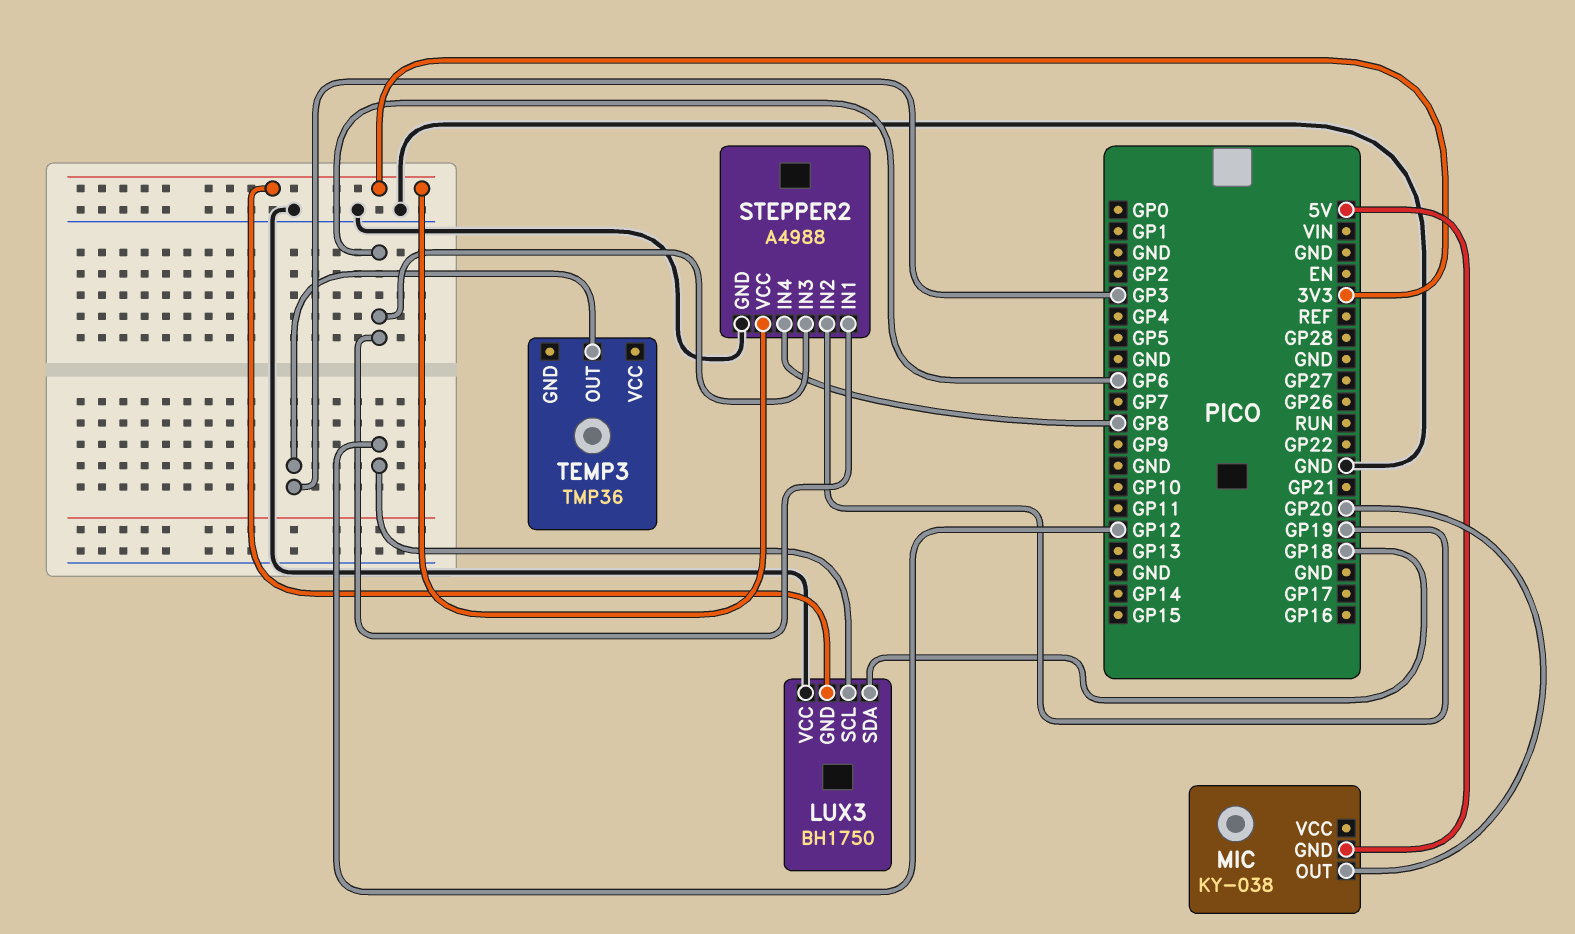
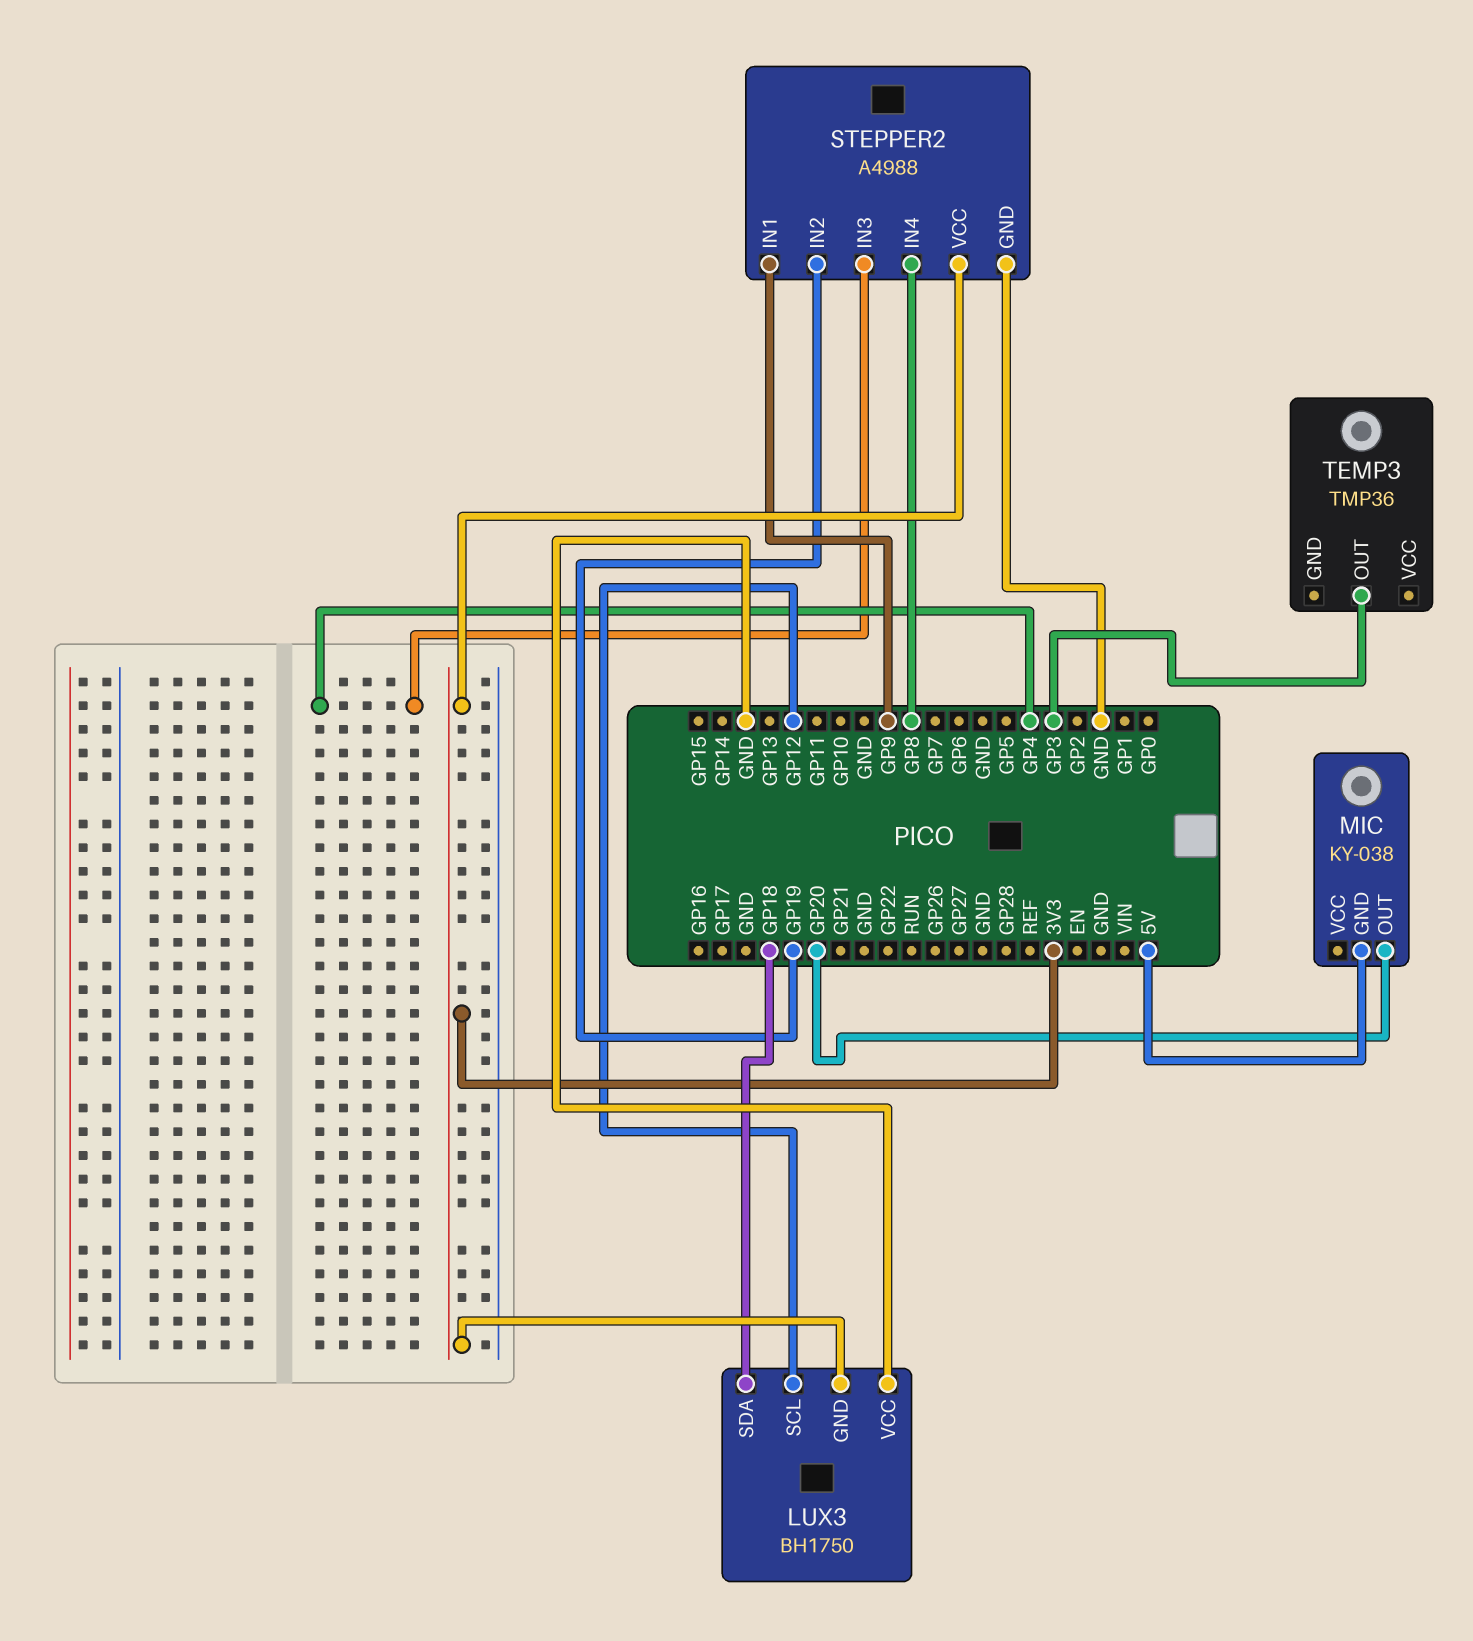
STEPPER2 pin IN1: GP6 -> GP9
STEPPER2 pin IN3: GP6 -> GP4

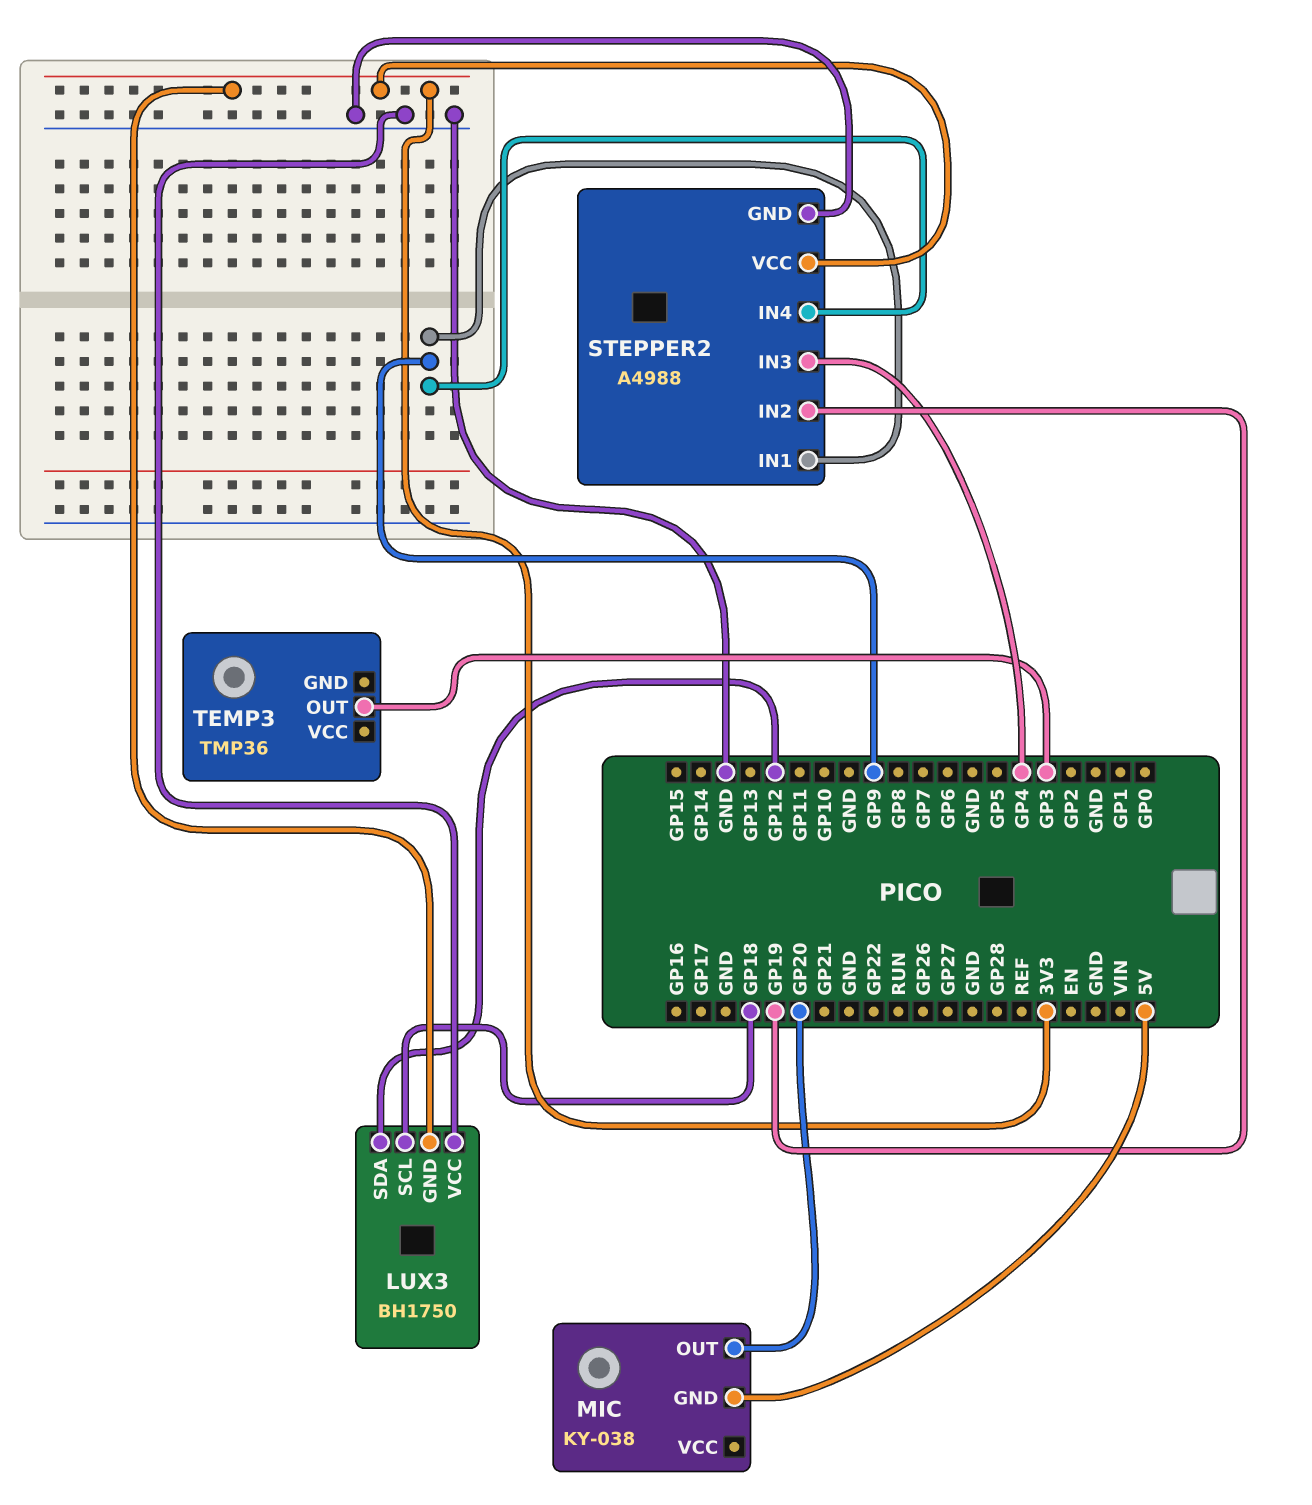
LUX3 pin SCL: GP12 -> GP18
LUX3 pin SDA: GP18 -> GP12
STEPPER2 pin IN4: GP8 -> GP9

